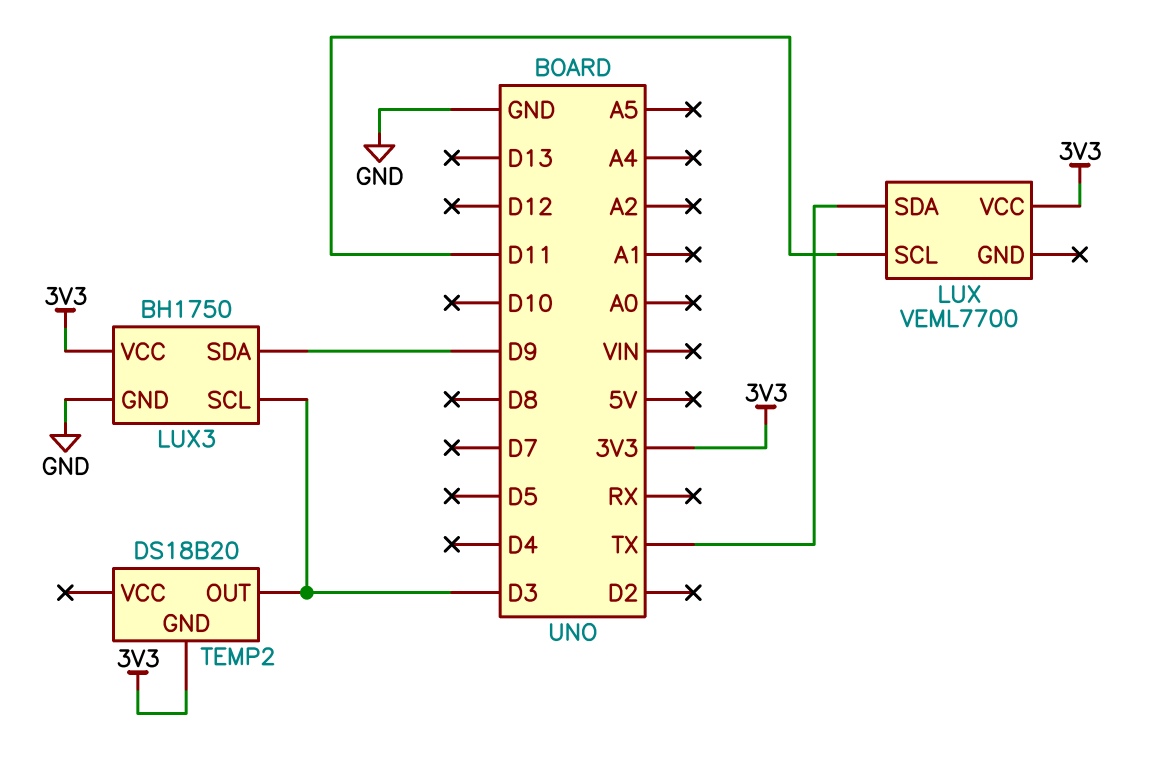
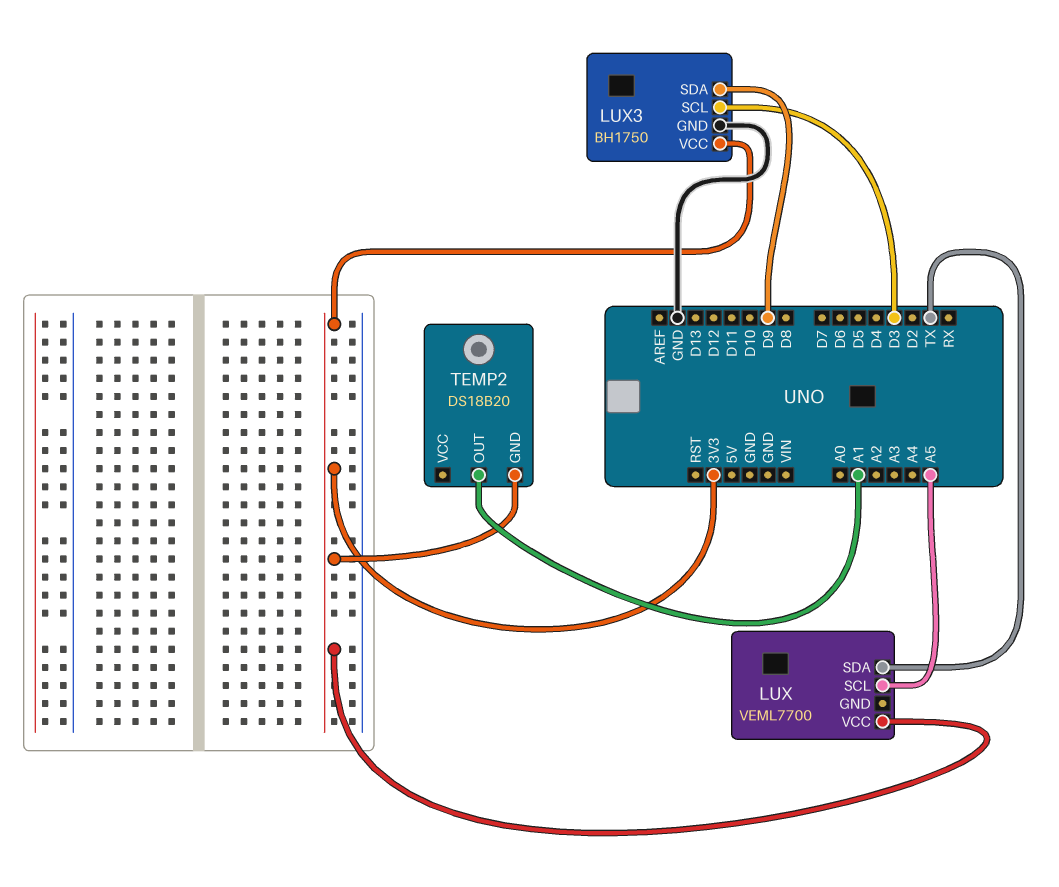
LUX pin SCL: D11 -> A5
TEMP2 pin OUT: D3 -> A1

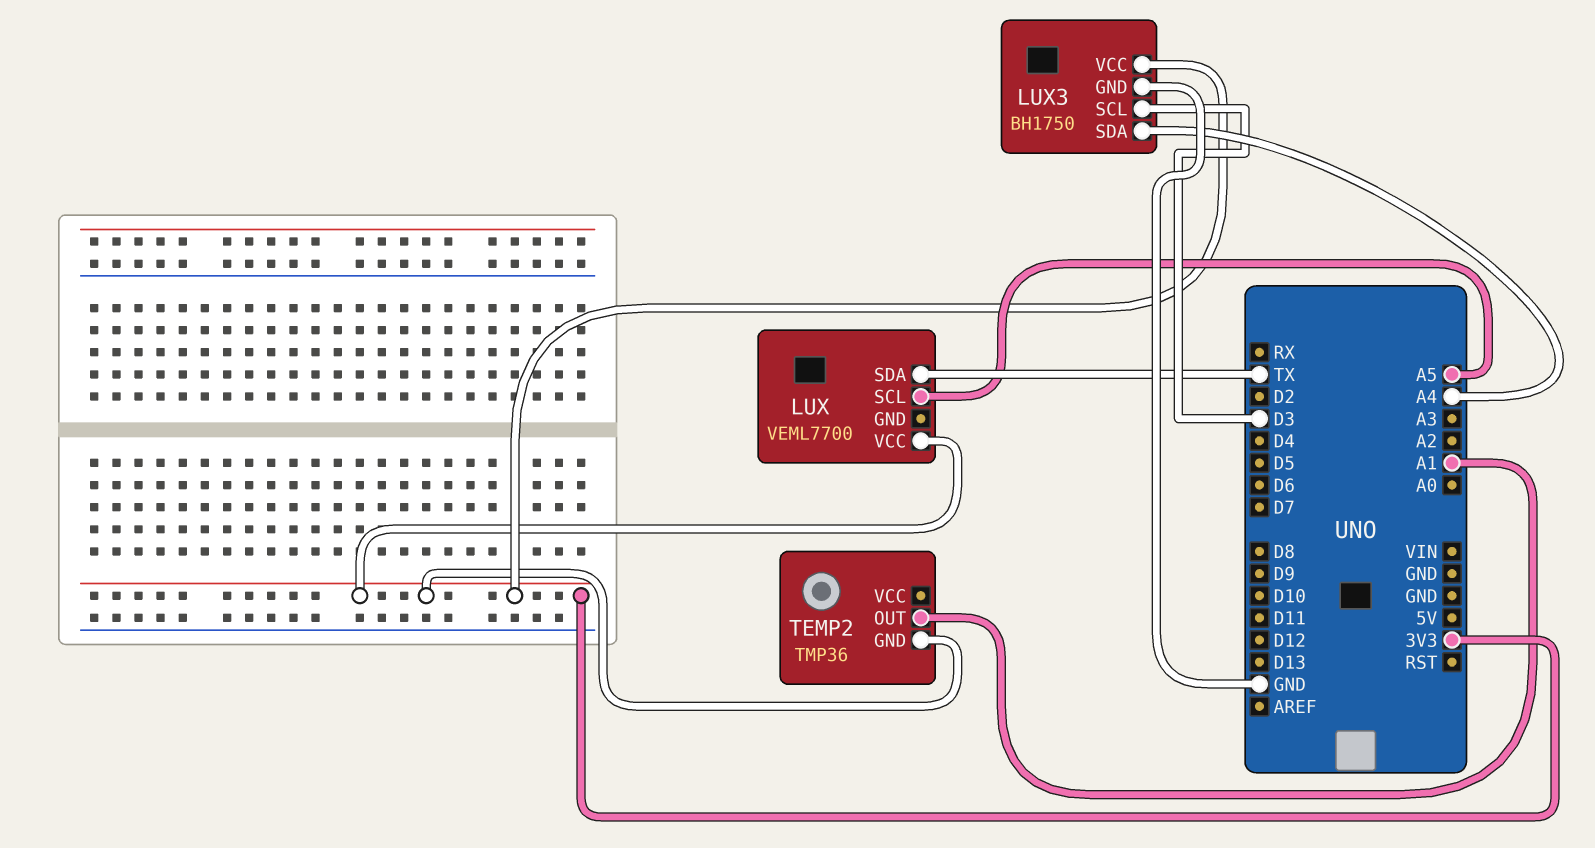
LUX3 pin SDA: D9 -> A4
TEMP2: DS18B20 -> TMP36

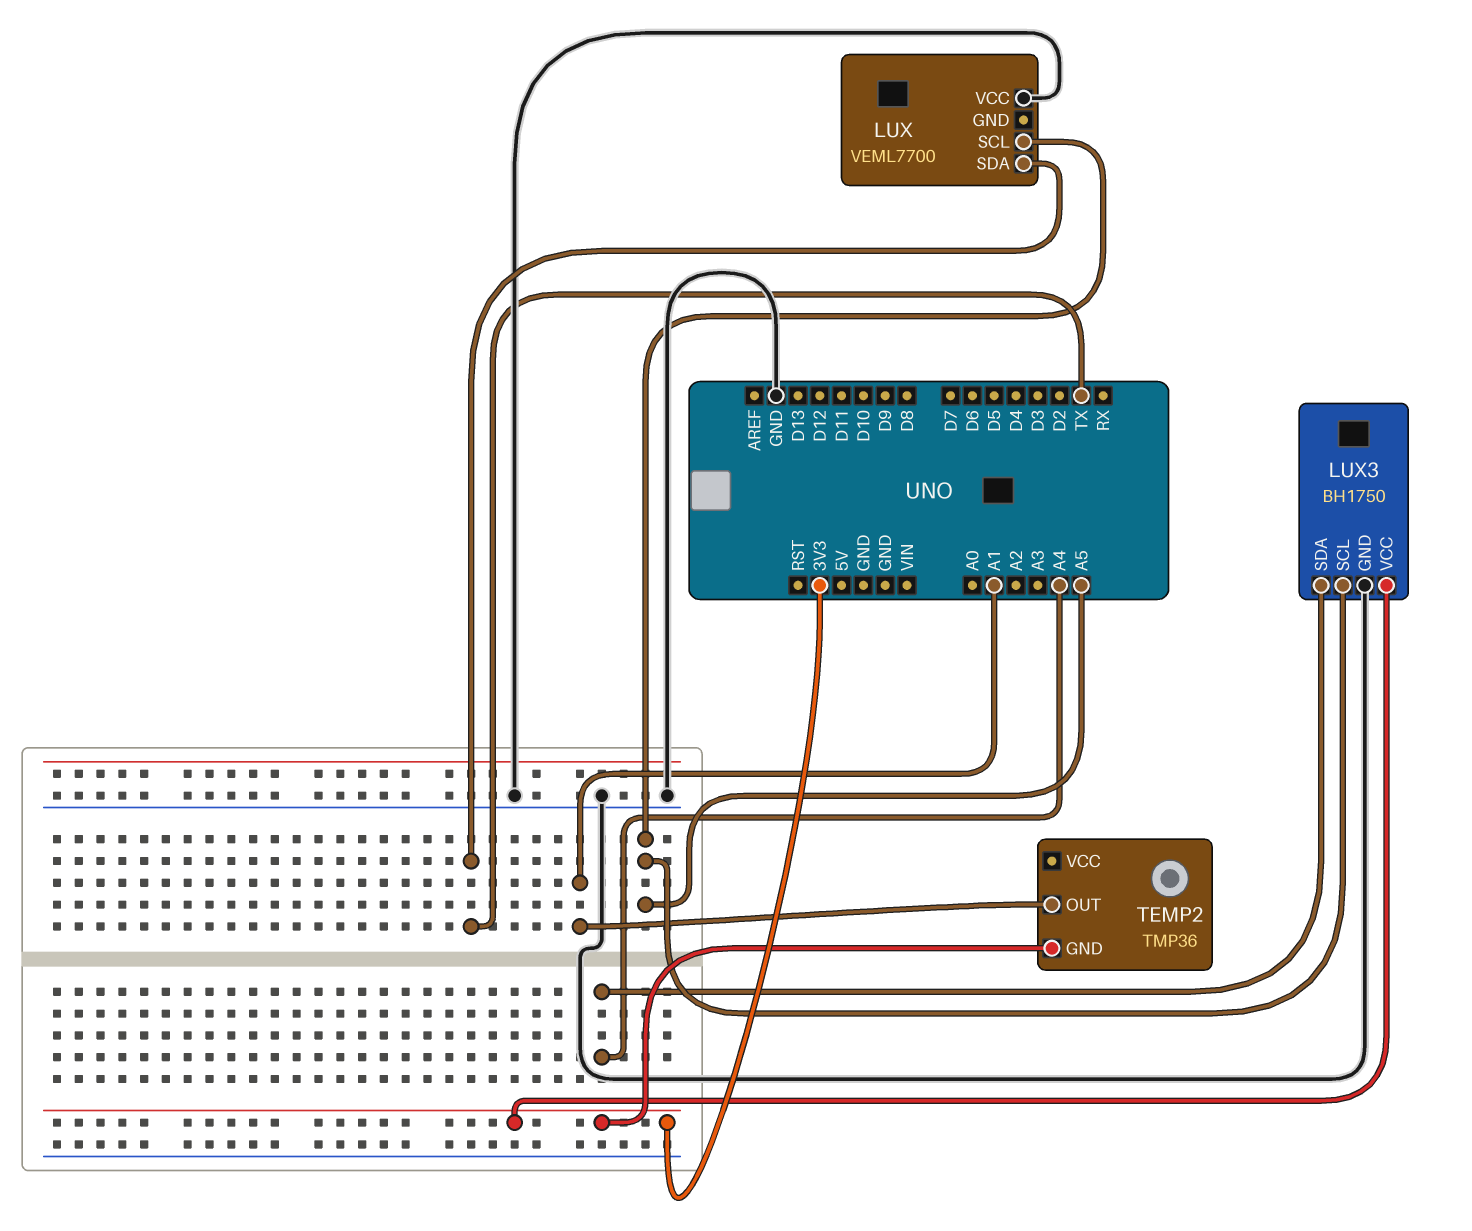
LUX pin VCC: 3V3 -> GND
LUX3 pin SCL: D3 -> A5

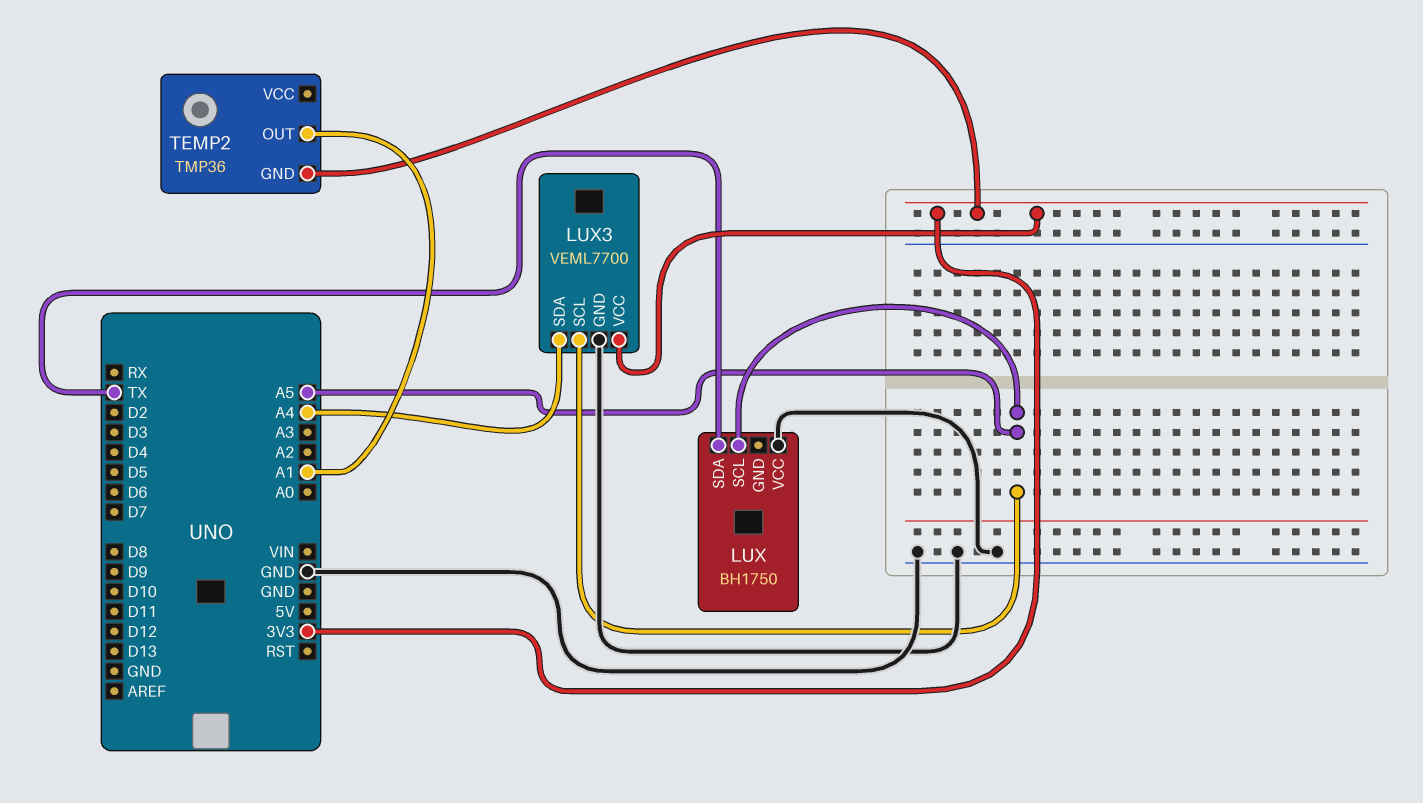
LUX: VEML7700 -> BH1750
LUX3: BH1750 -> VEML7700

